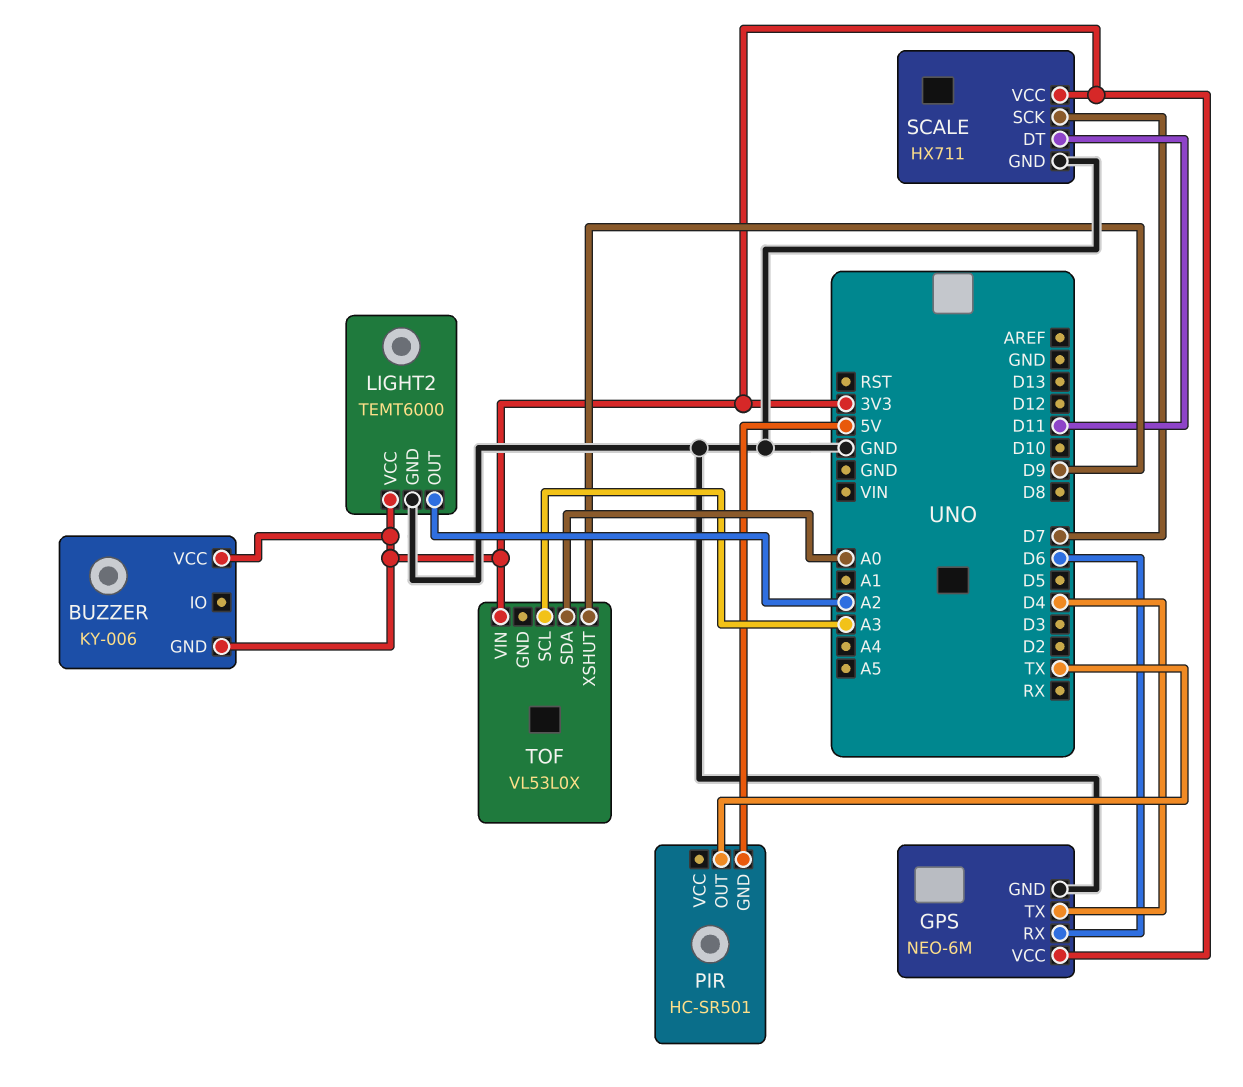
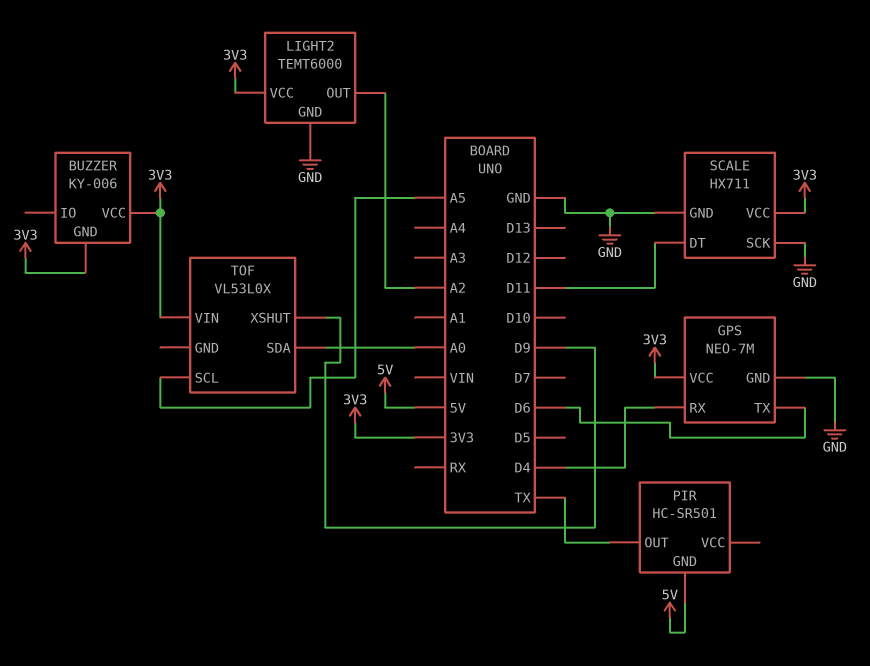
GPS: NEO-6M -> NEO-7M
GPS pin RX: D6 -> D4
GPS pin TX: D4 -> D6
SCALE pin SCK: D7 -> GND
TOF pin SCL: A3 -> A5

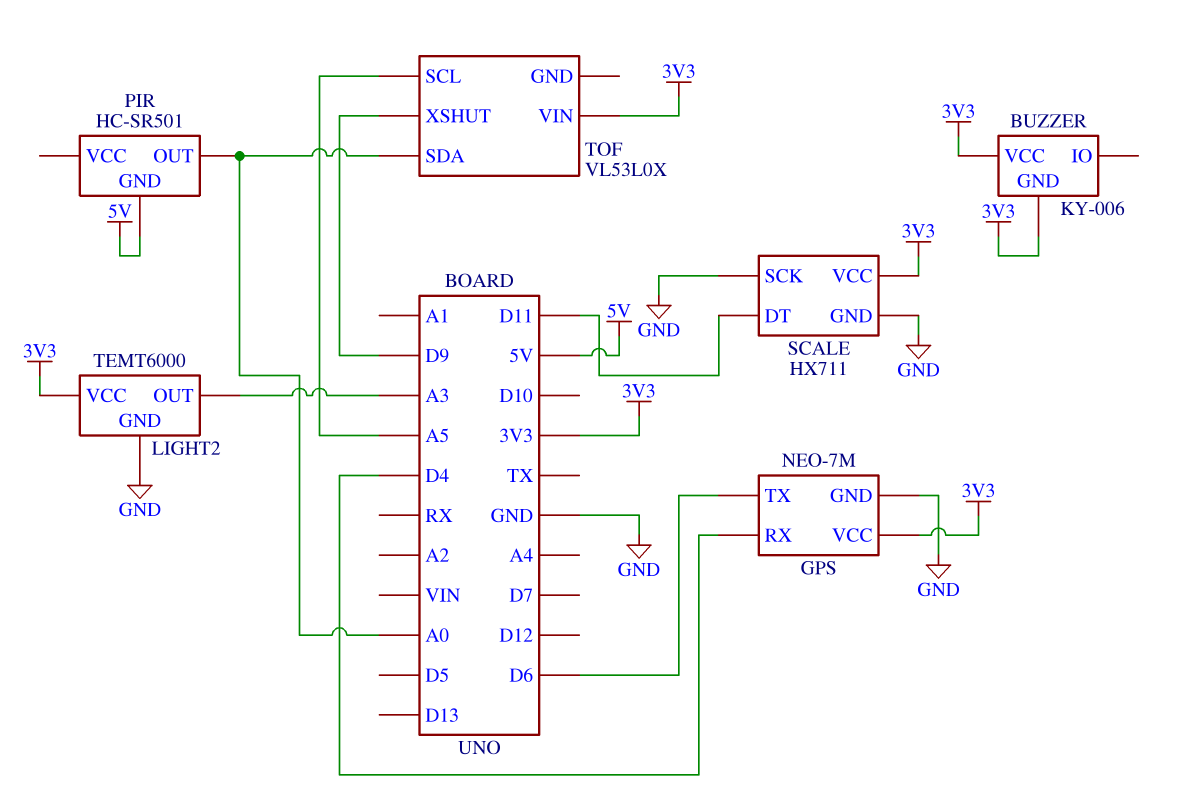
LIGHT2 pin OUT: A2 -> A3
PIR pin OUT: TX -> A0

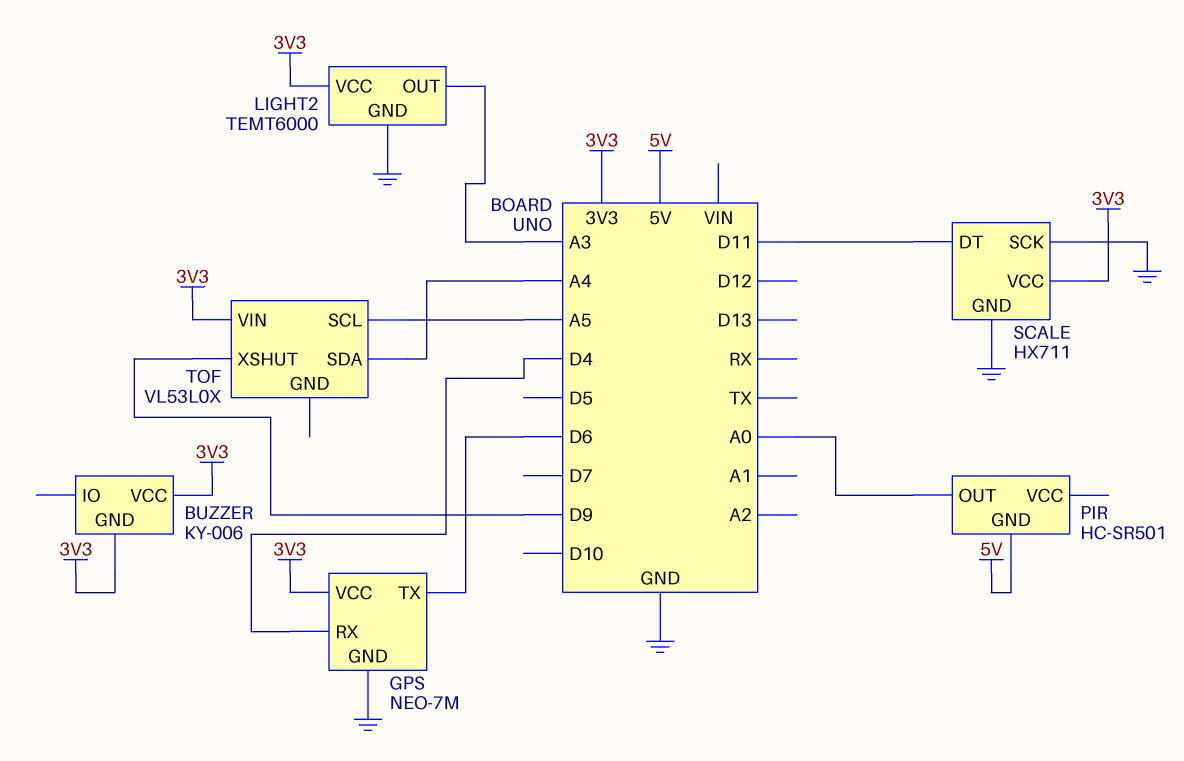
TOF pin SDA: A0 -> A4

